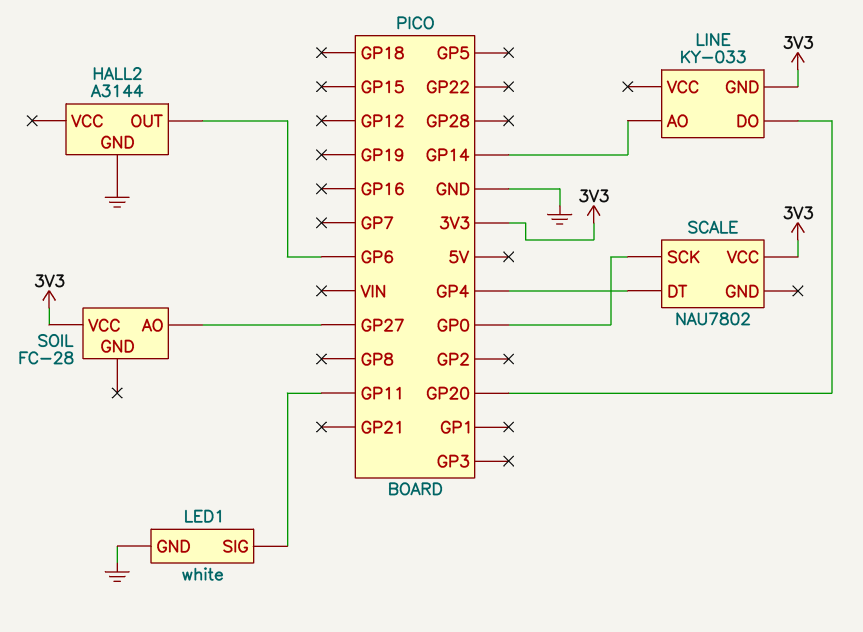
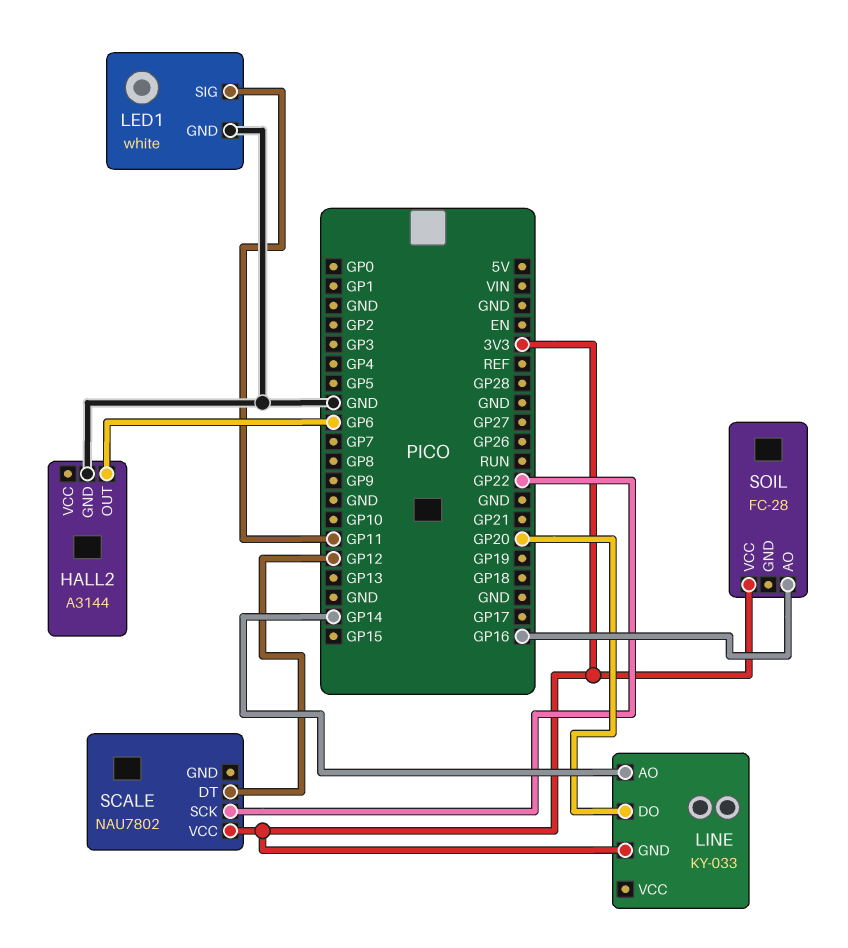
SCALE pin DT: GP4 -> GP12
SCALE pin SCK: GP0 -> GP22
SOIL pin AO: GP27 -> GP16

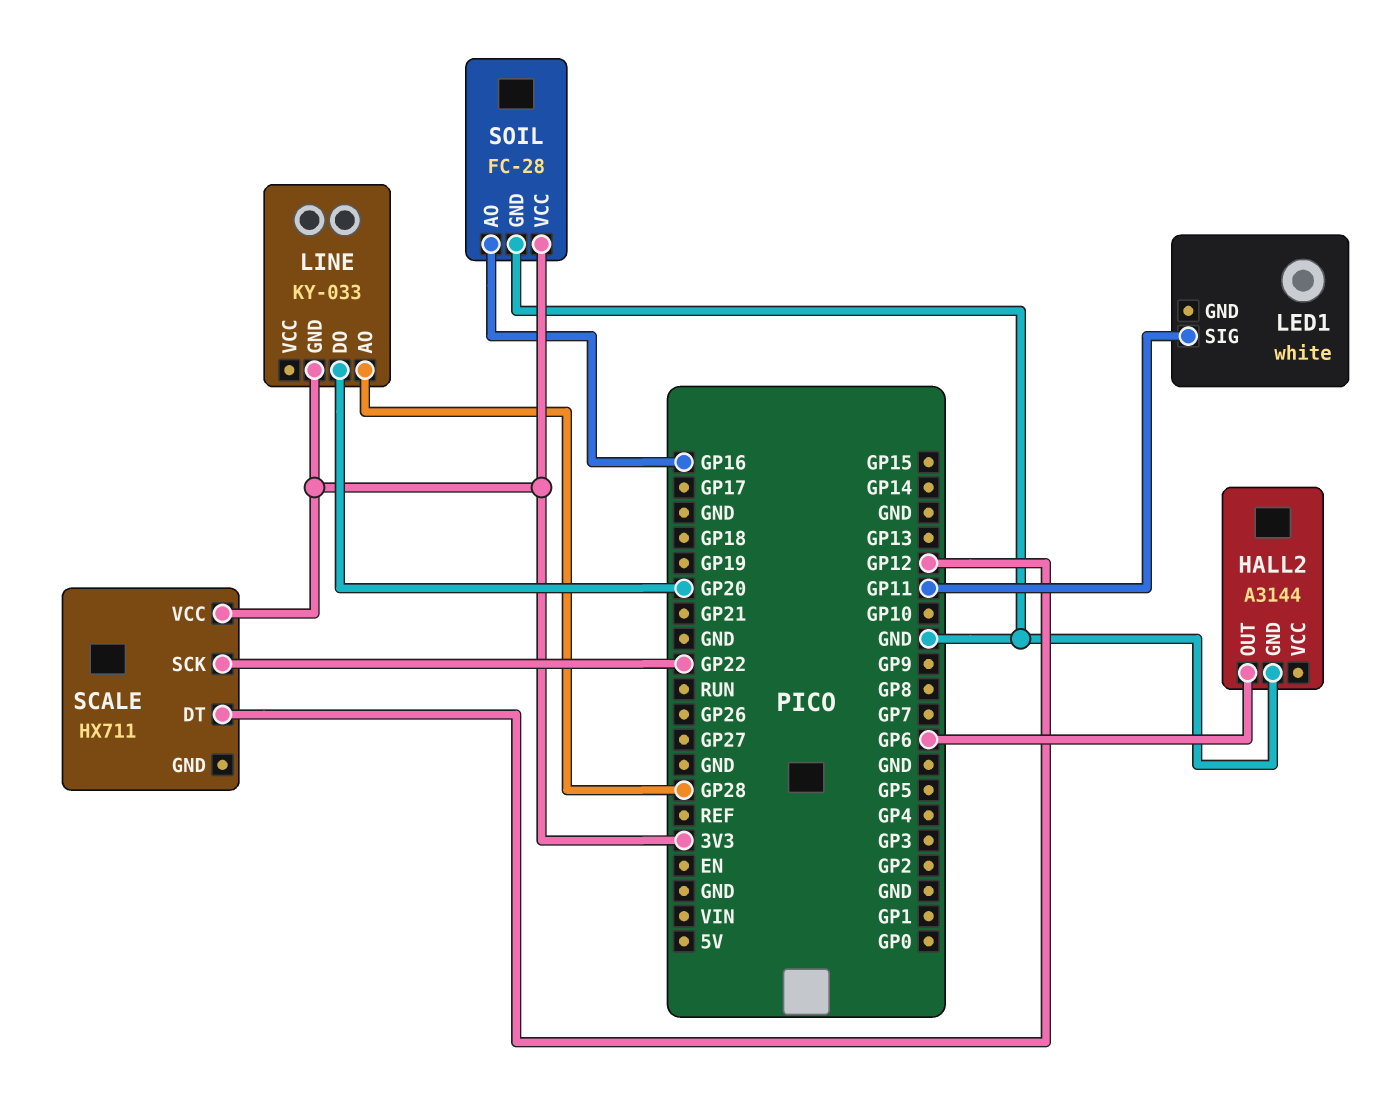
LED1 pin GND: GND -> none
LINE pin AO: GP14 -> GP28
SCALE: NAU7802 -> HX711
SOIL pin GND: none -> GND

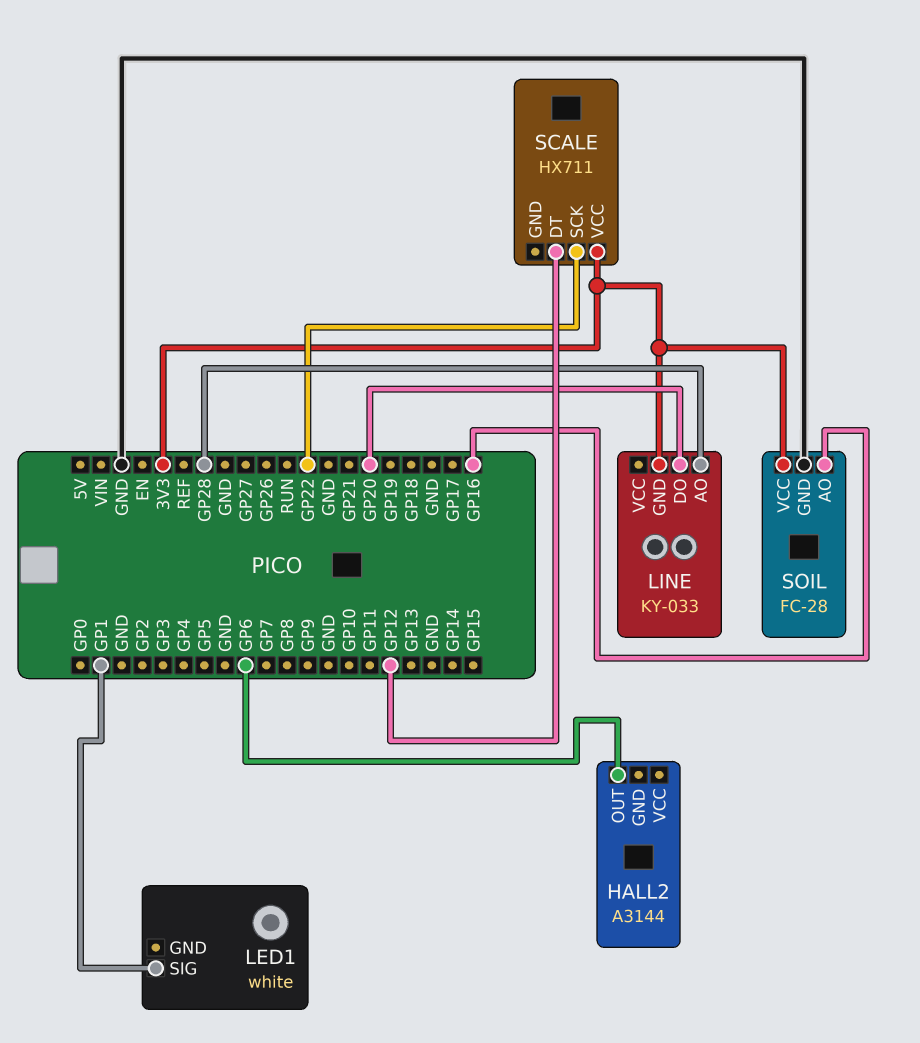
HALL2 pin GND: GND -> none
LED1 pin SIG: GP11 -> GP1

